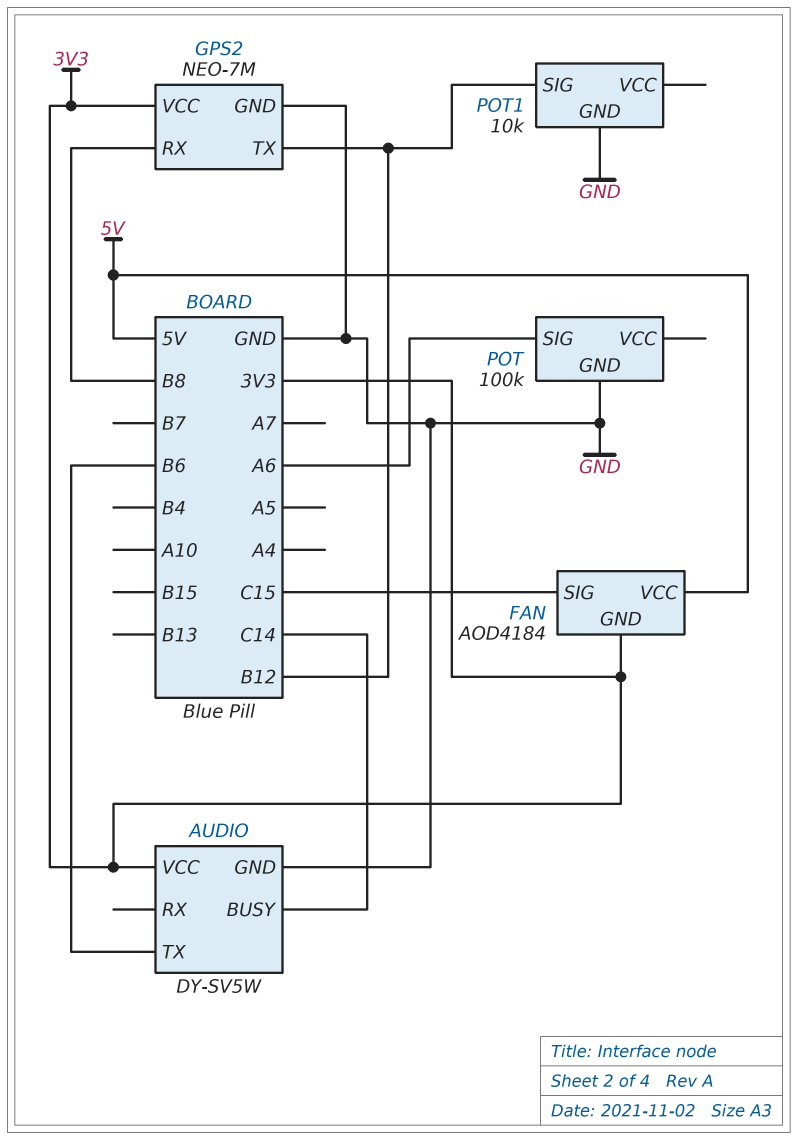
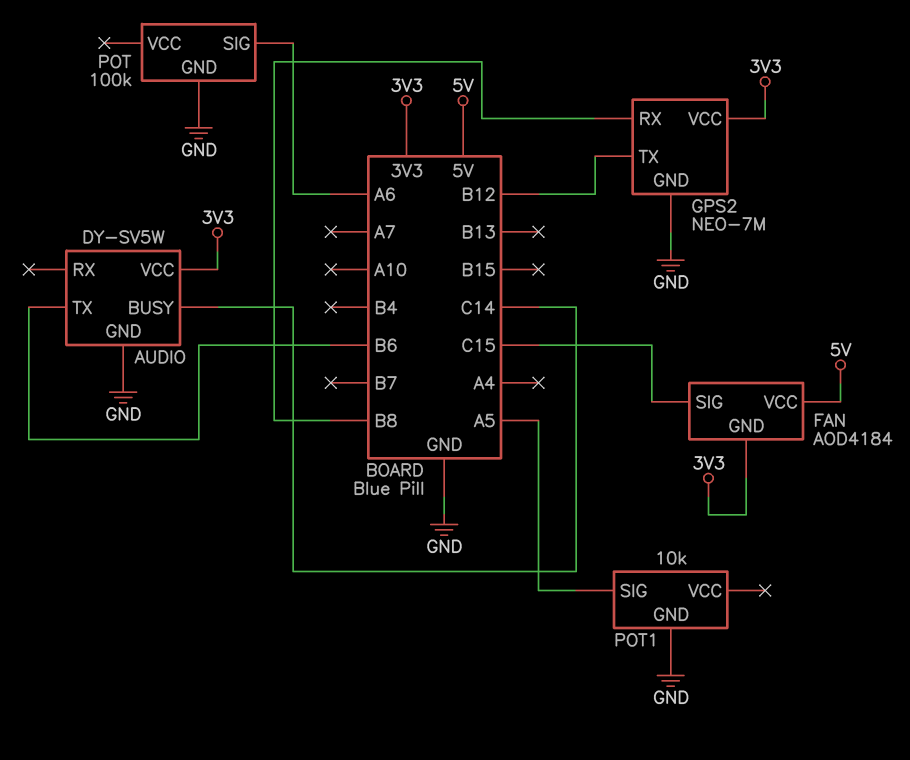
POT1 pin SIG: B12 -> A5

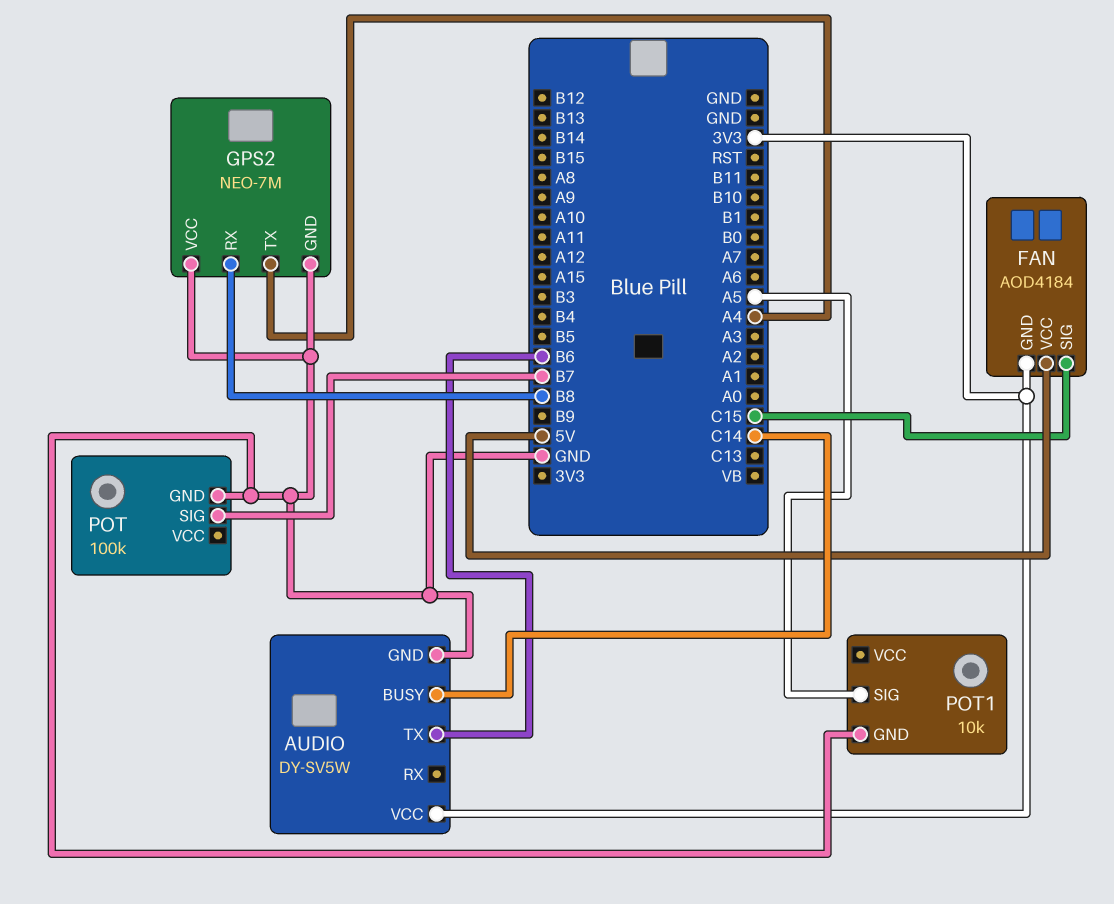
GPS2 pin TX: B12 -> A4
GPS2 pin VCC: 3V3 -> GND
POT pin SIG: A6 -> B7

